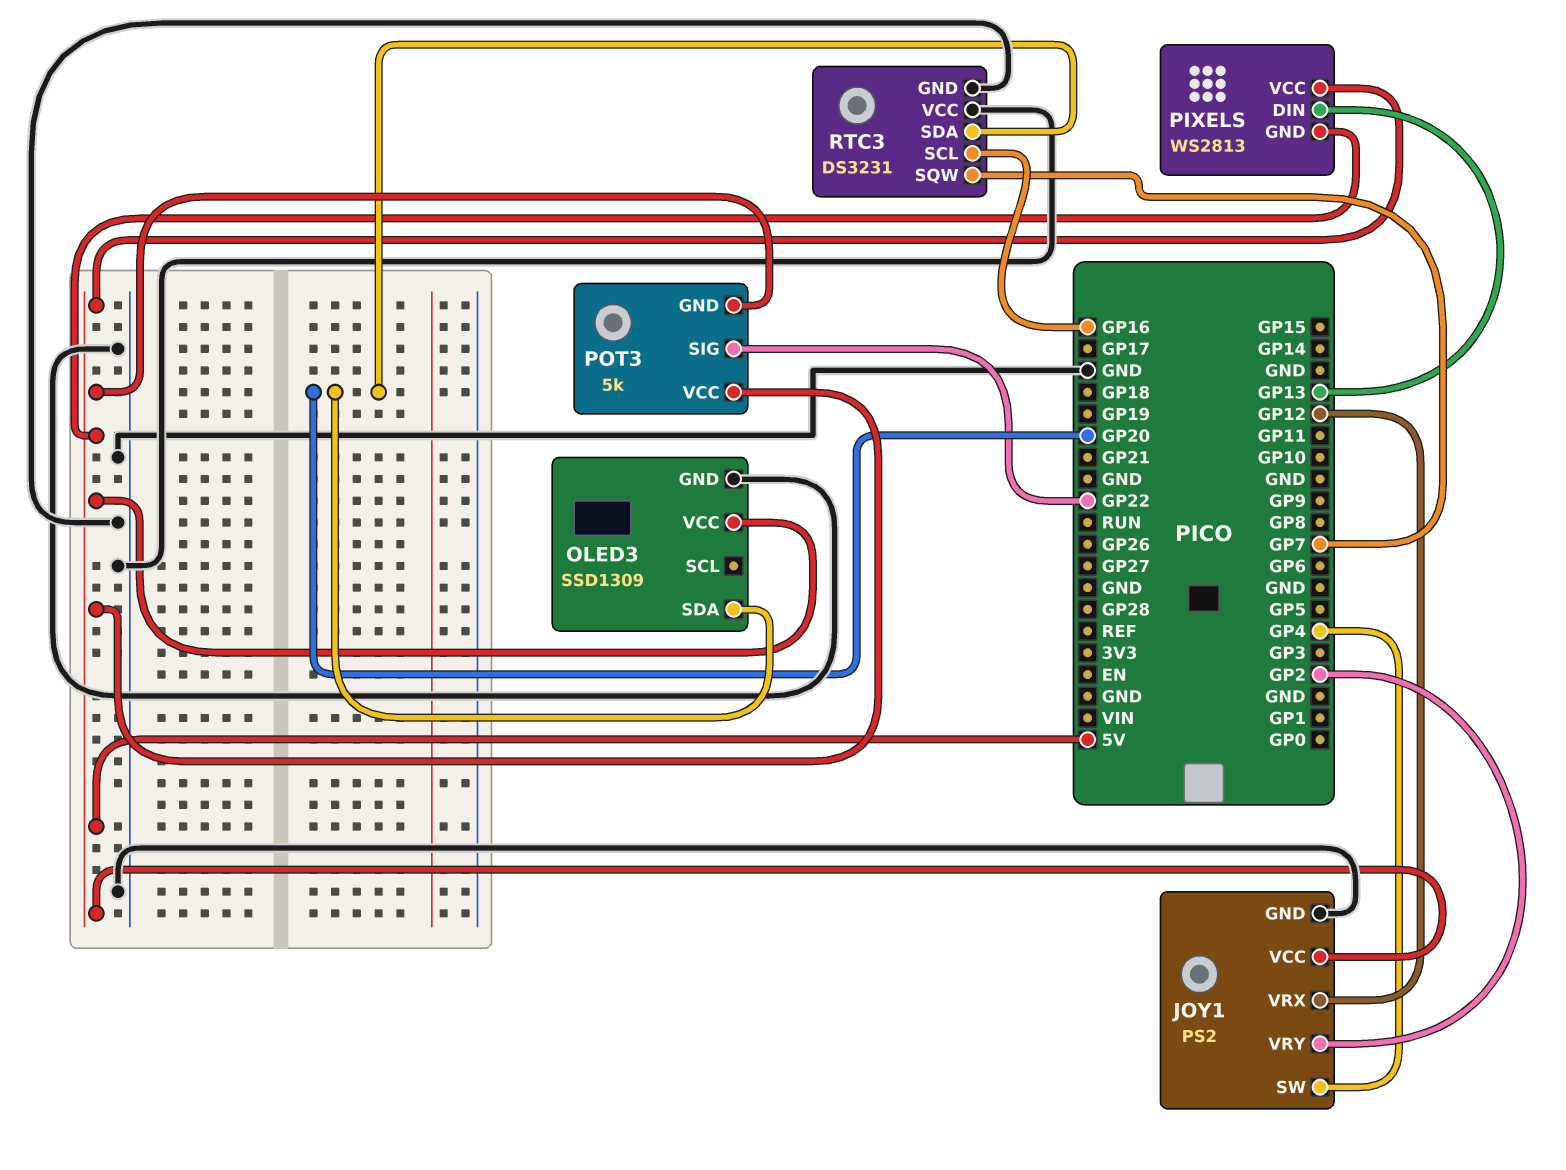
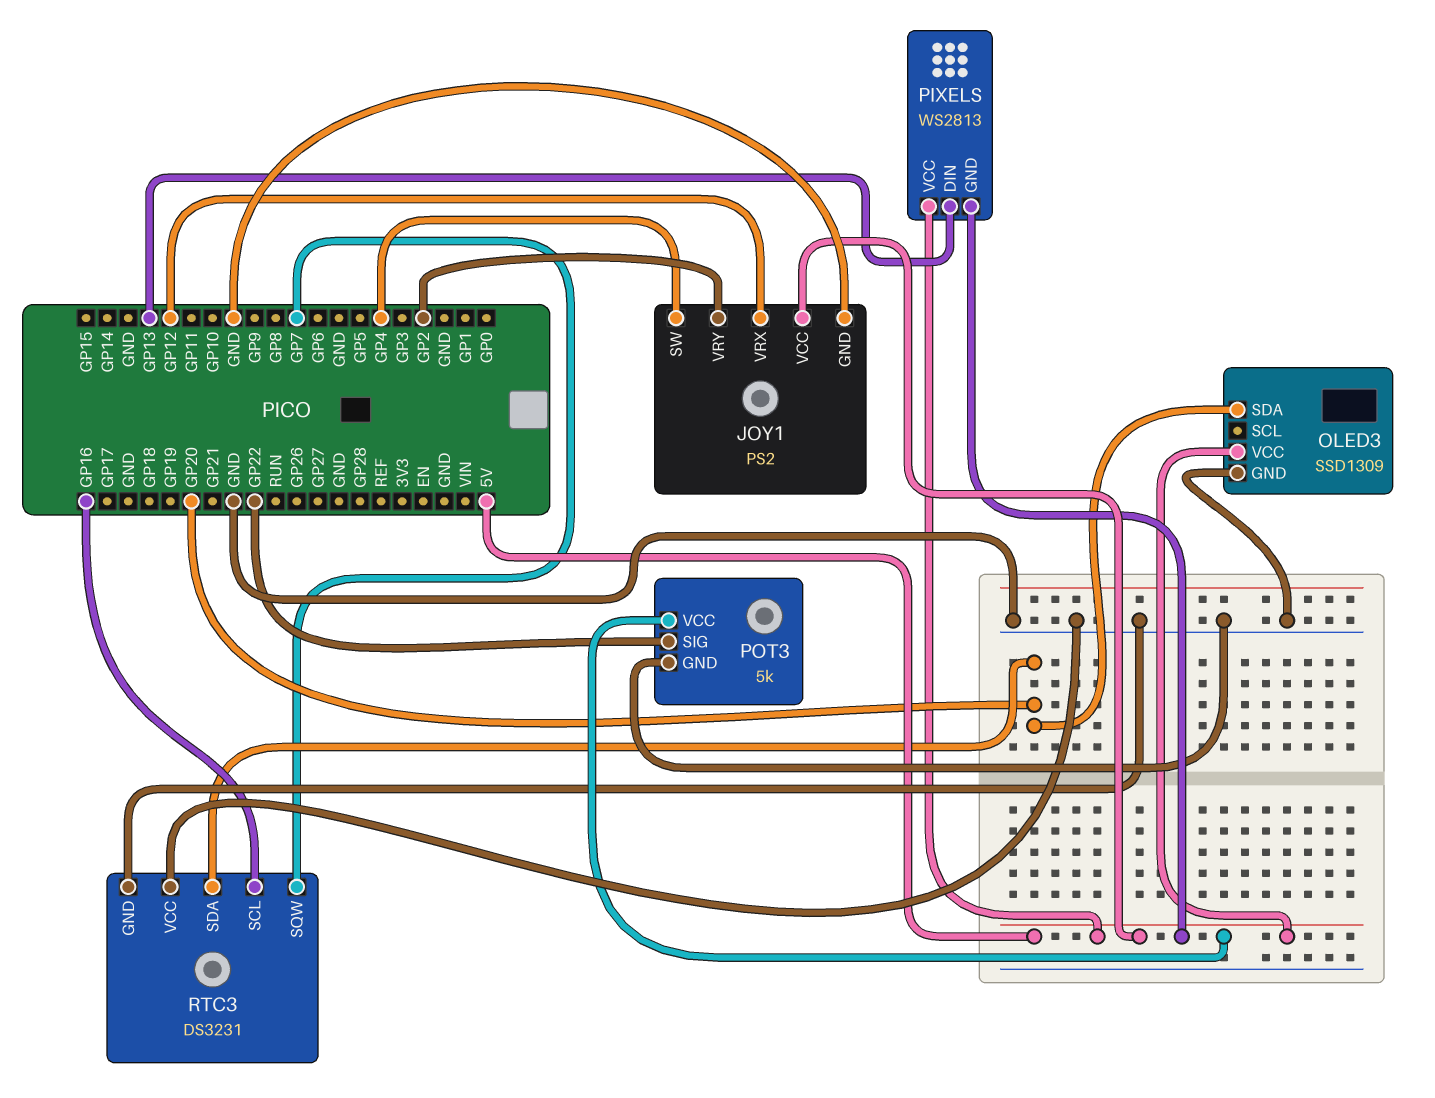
POT3 pin GND: 5V -> GND

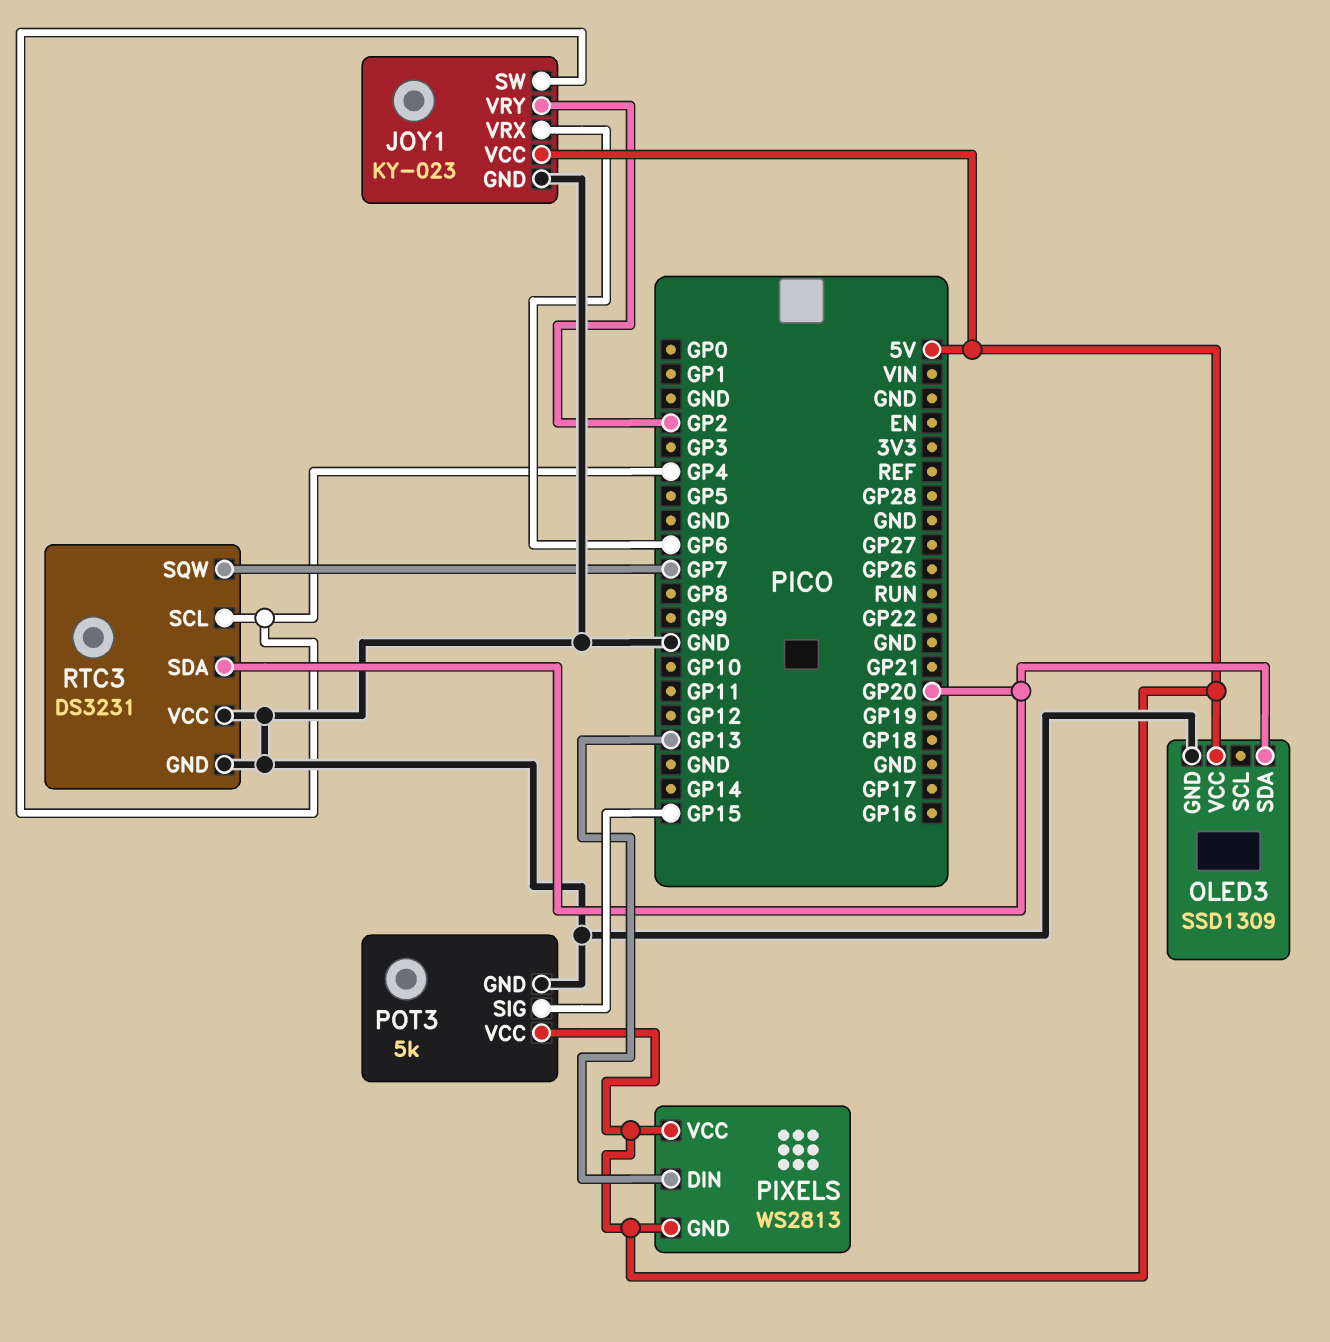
JOY1: PS2 -> KY-023
JOY1 pin VRX: GP12 -> GP6
POT3 pin SIG: GP22 -> GP15
RTC3 pin SCL: GP16 -> GP4

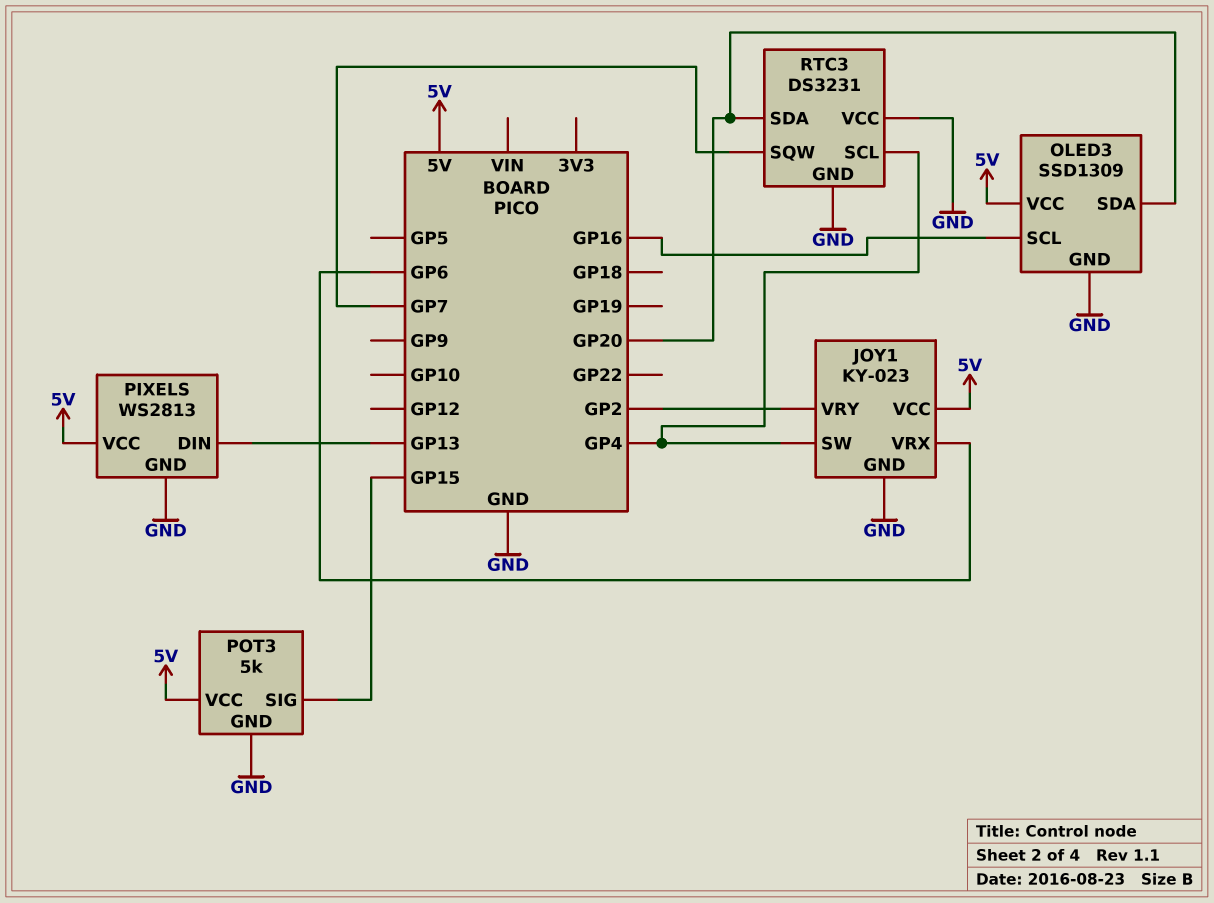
OLED3 pin SCL: none -> GP16
PIXELS pin GND: 5V -> GND

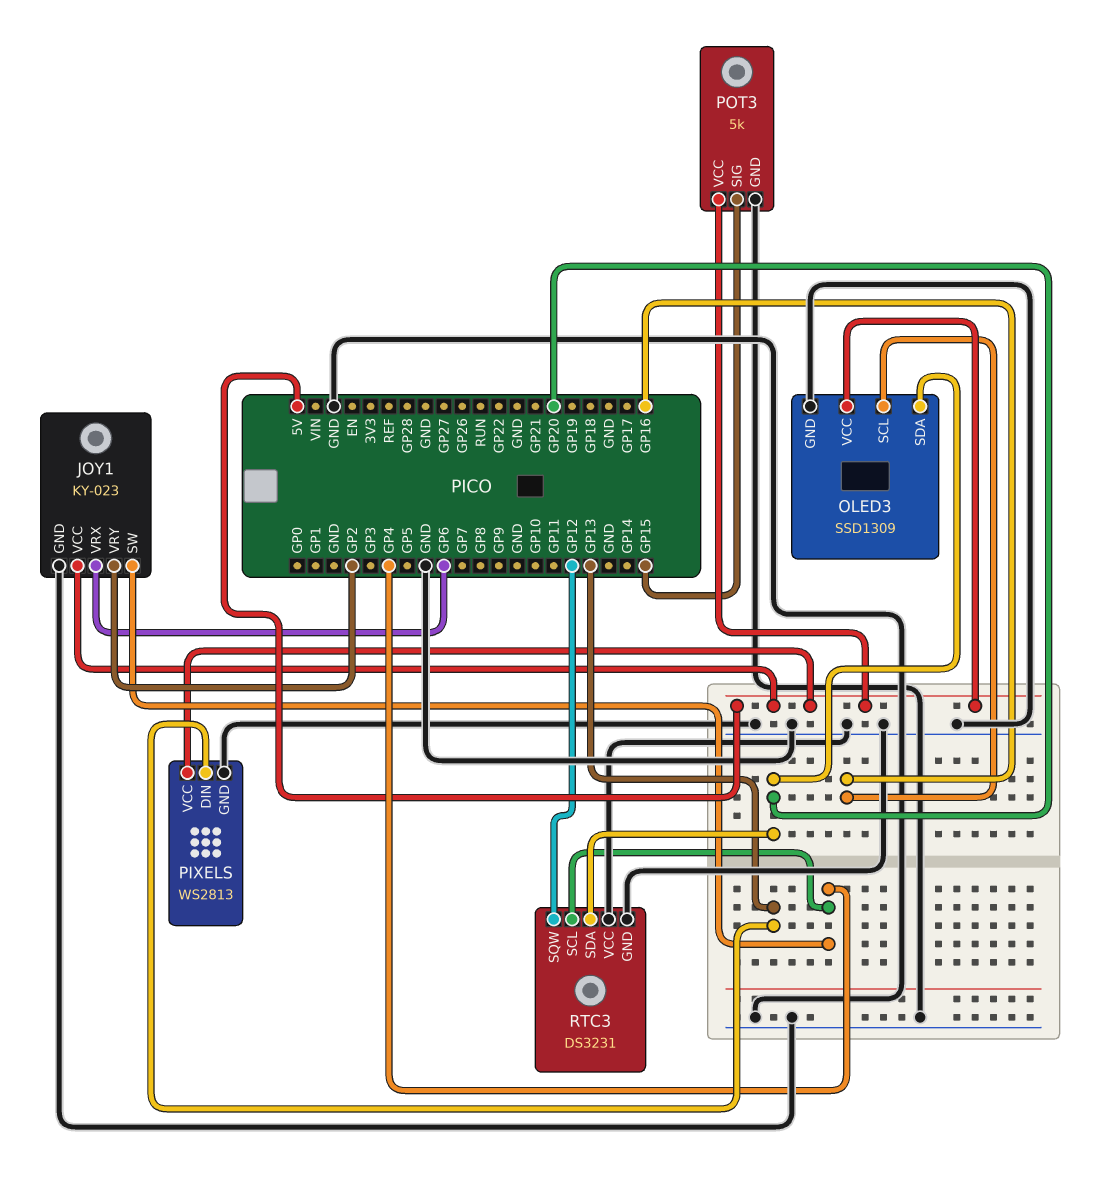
RTC3 pin SQW: GP7 -> GP12

